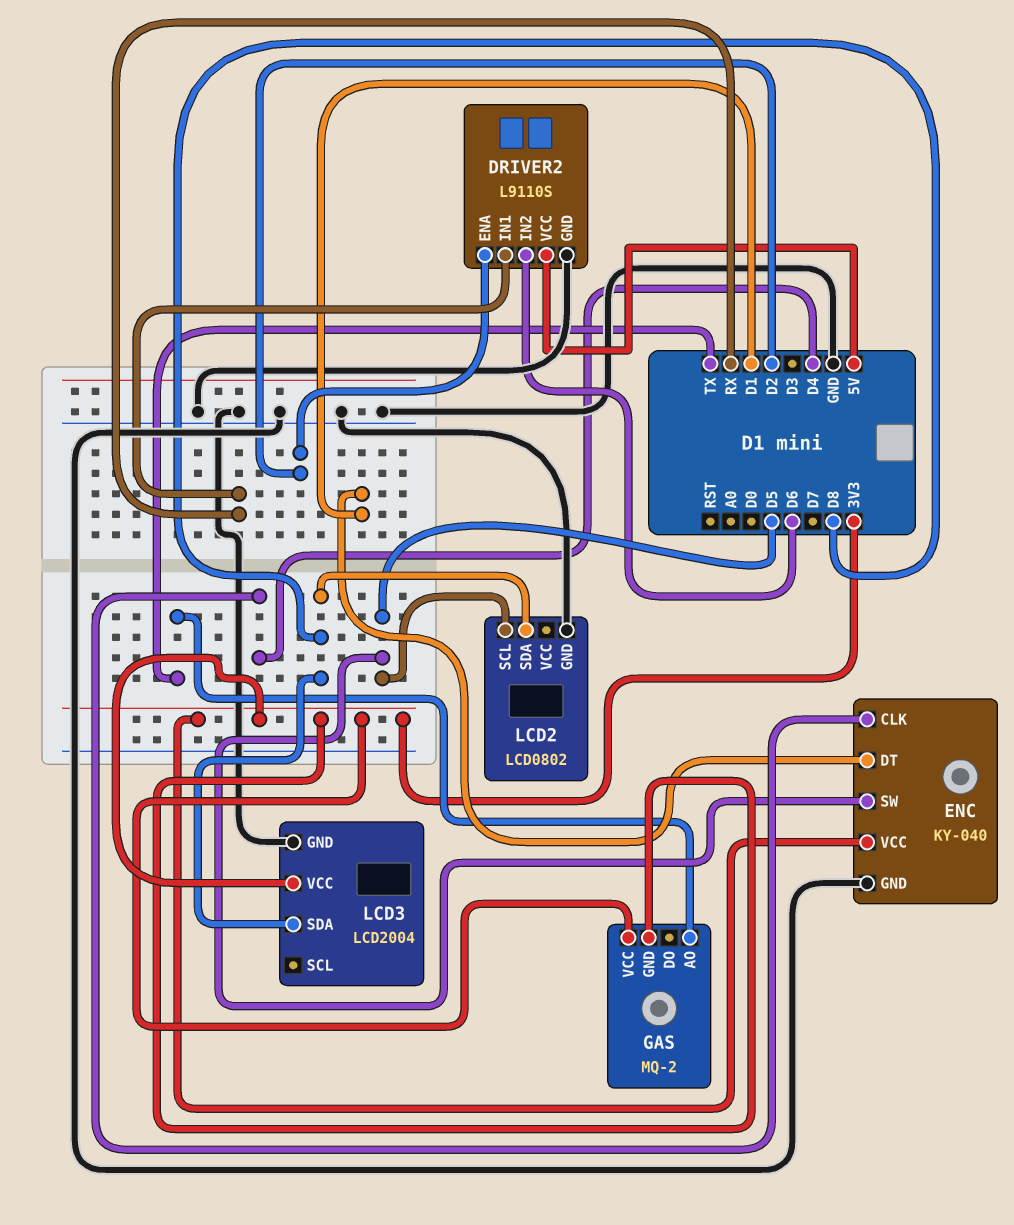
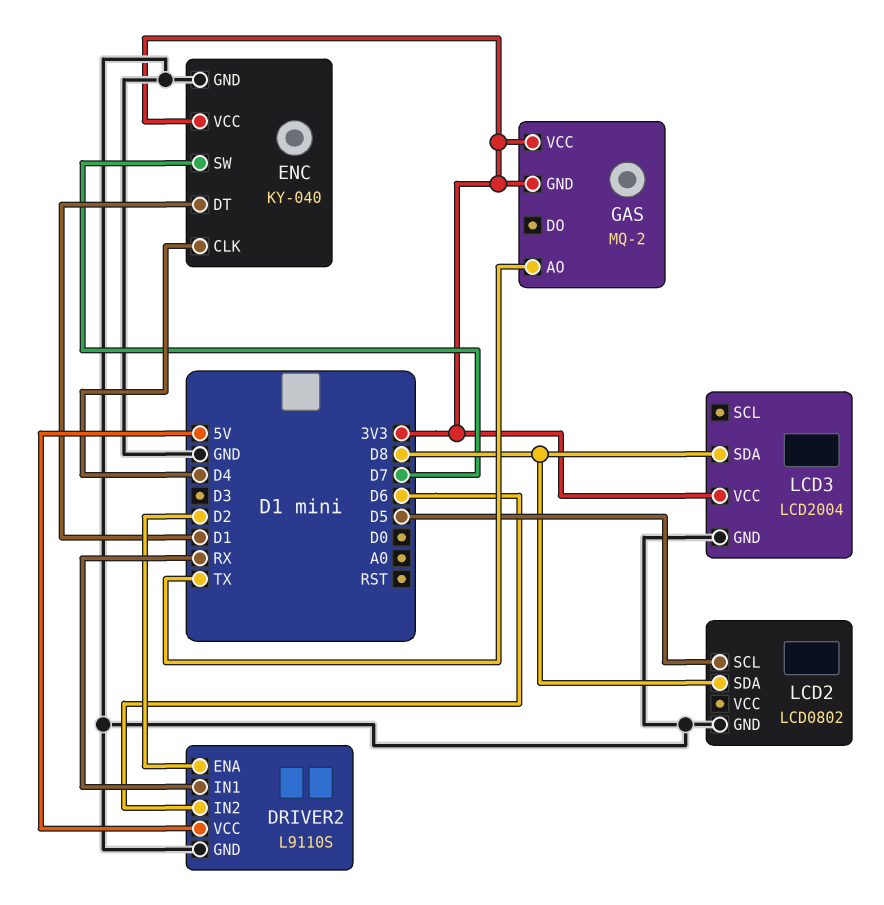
ENC pin SW: D5 -> D7

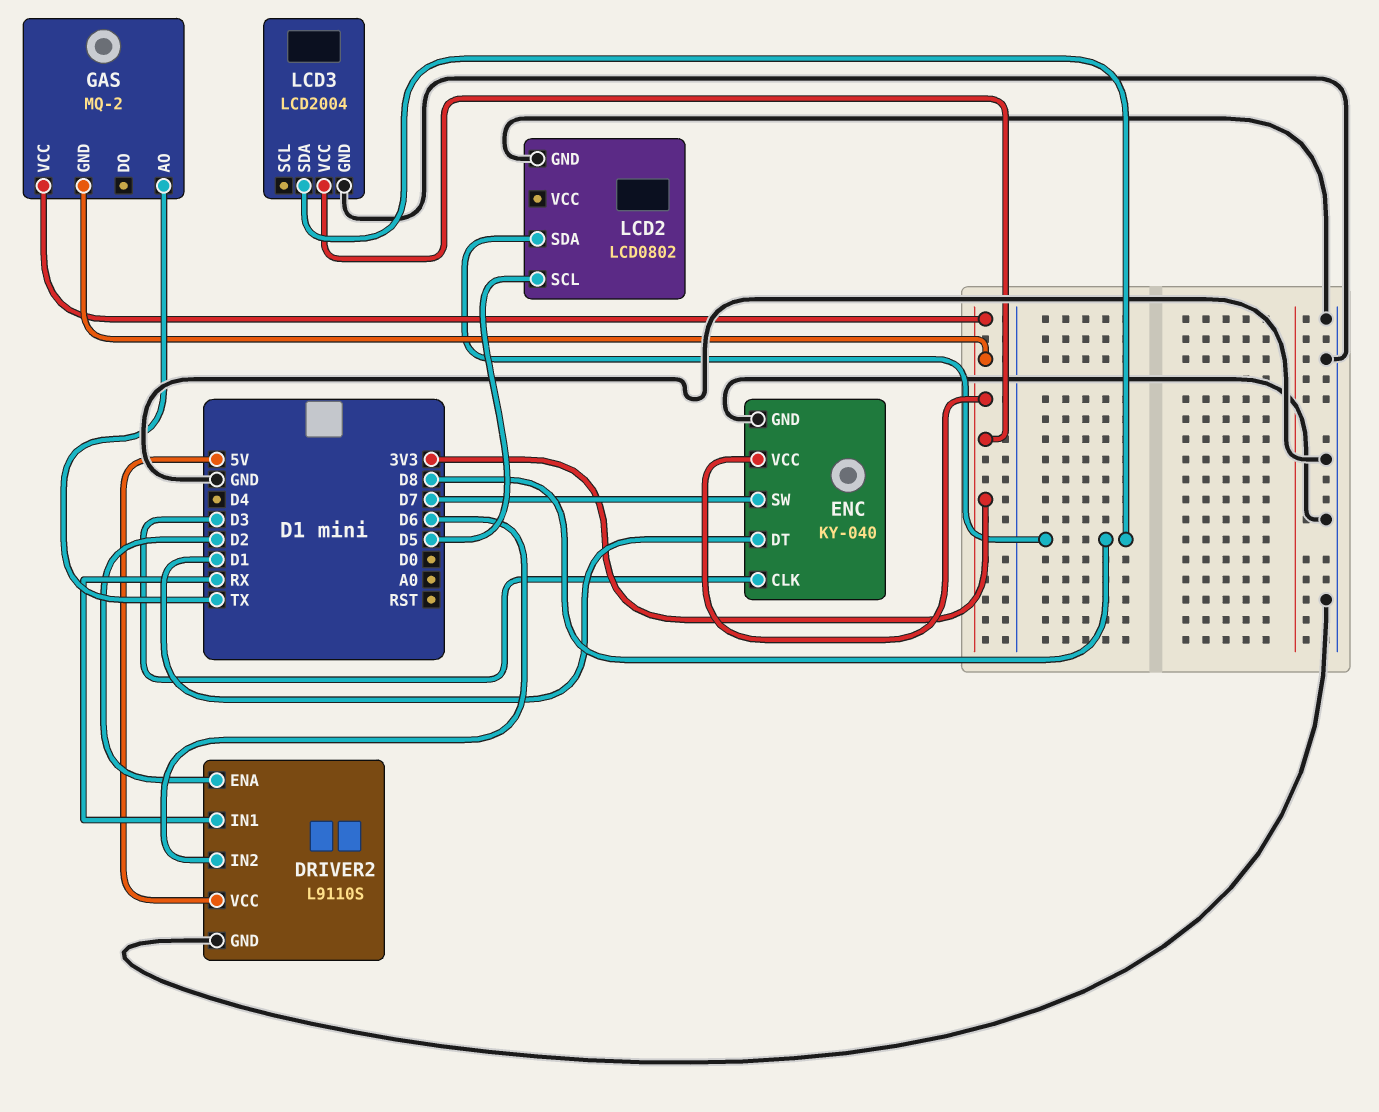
ENC pin CLK: D4 -> D3

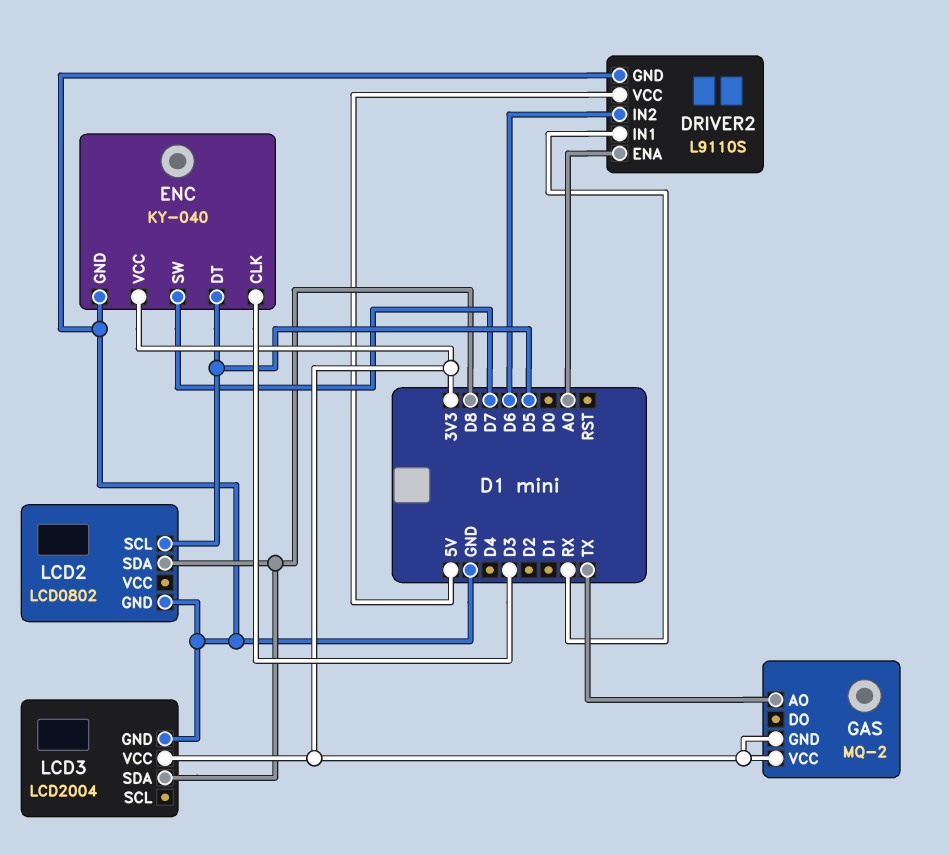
DRIVER2 pin ENA: D2 -> A0
ENC pin DT: D1 -> D5

